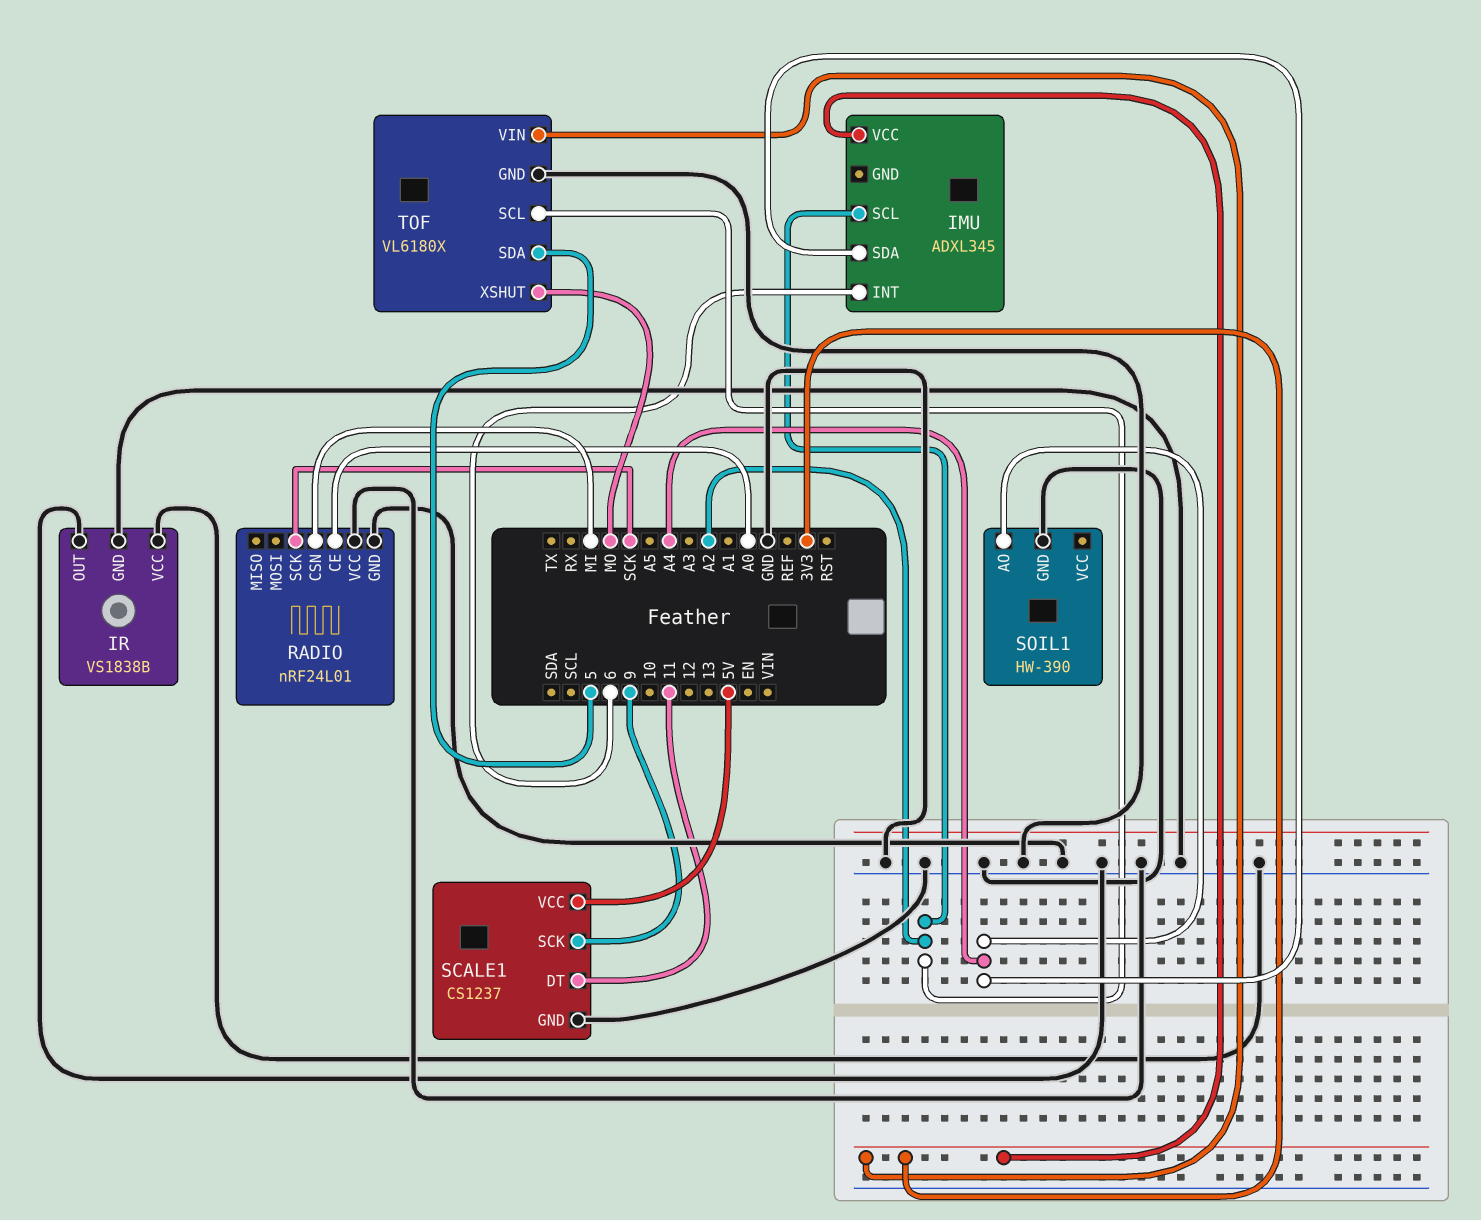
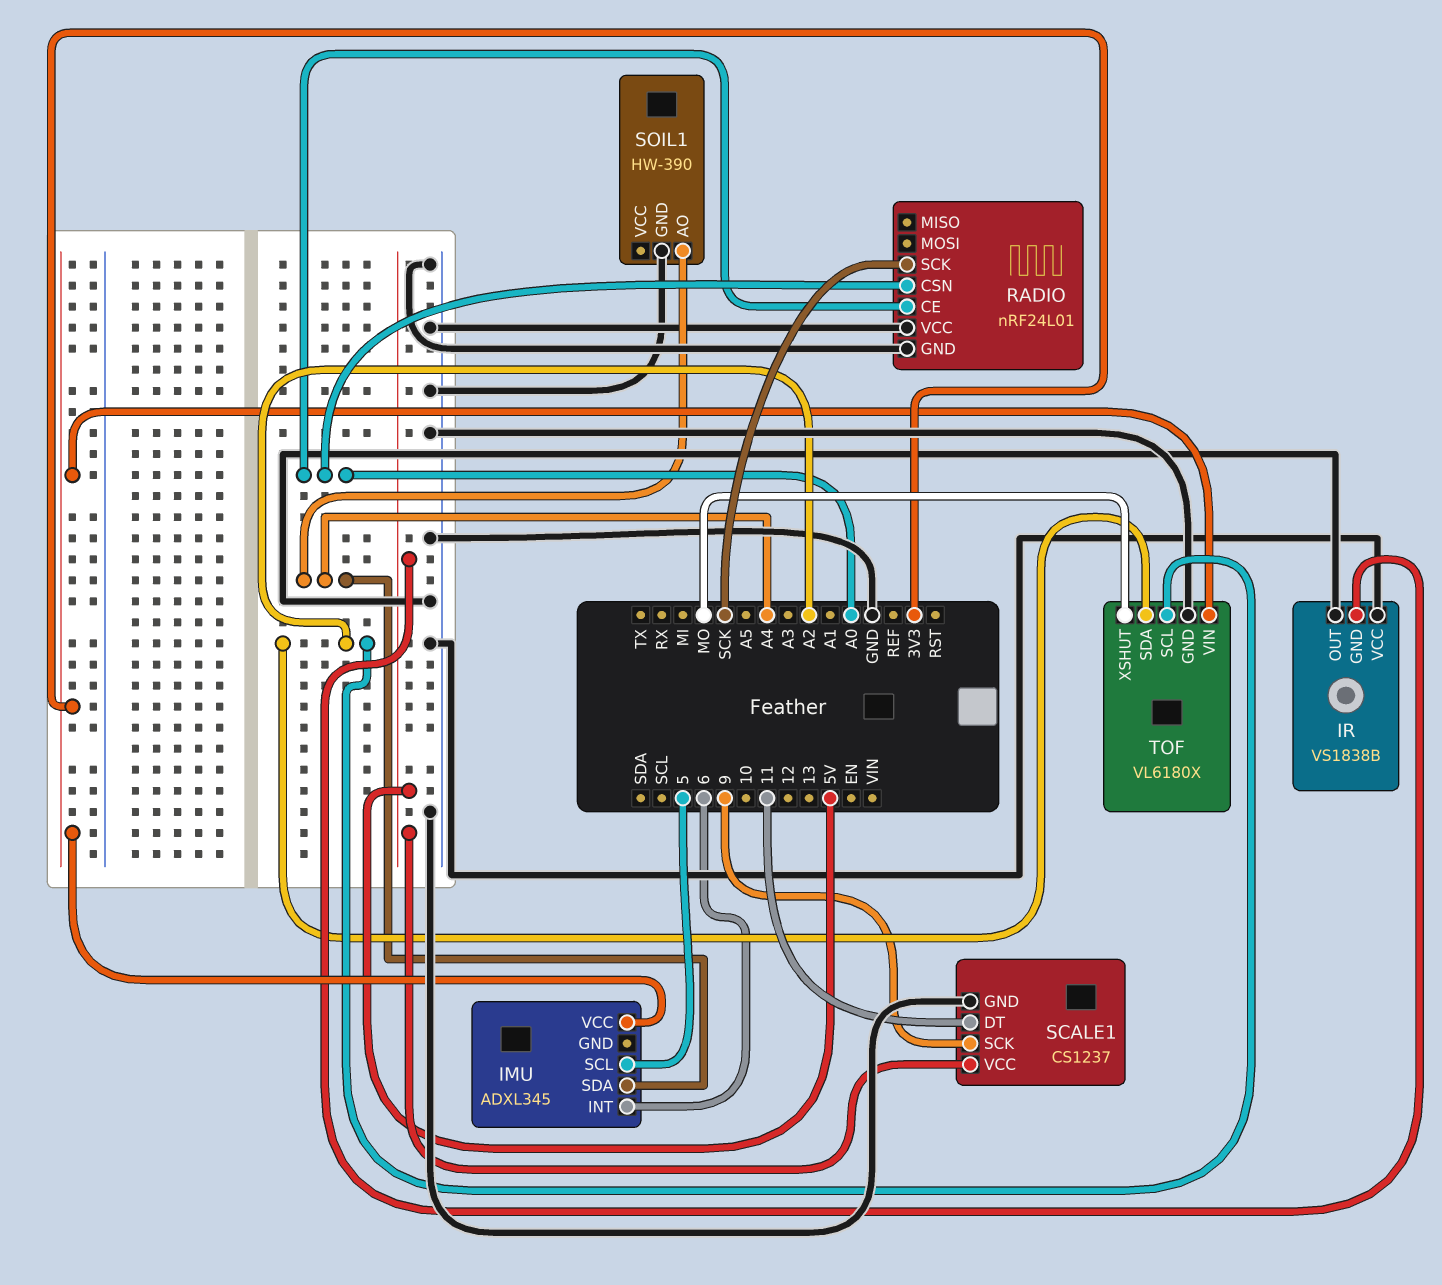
IMU pin SCL: A2 -> 5
IR pin GND: GND -> 5V
RADIO pin CSN: MI -> A0
TOF pin SDA: 5 -> A2

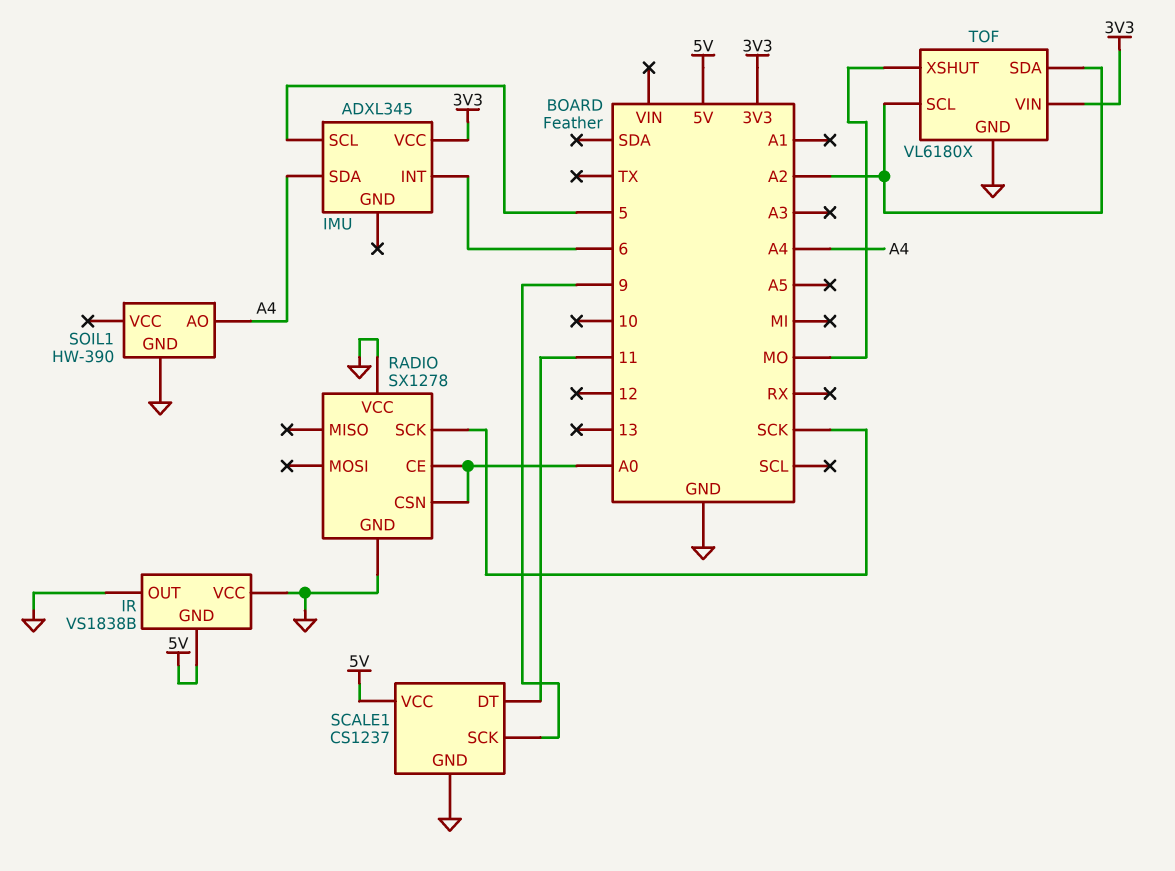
RADIO: nRF24L01 -> SX1278

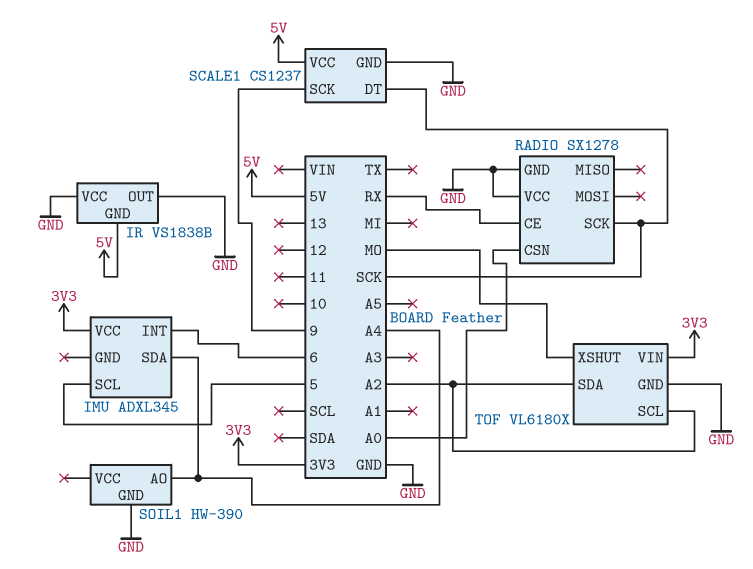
RADIO pin CE: A0 -> RX
SCALE1 pin DT: 11 -> SCK

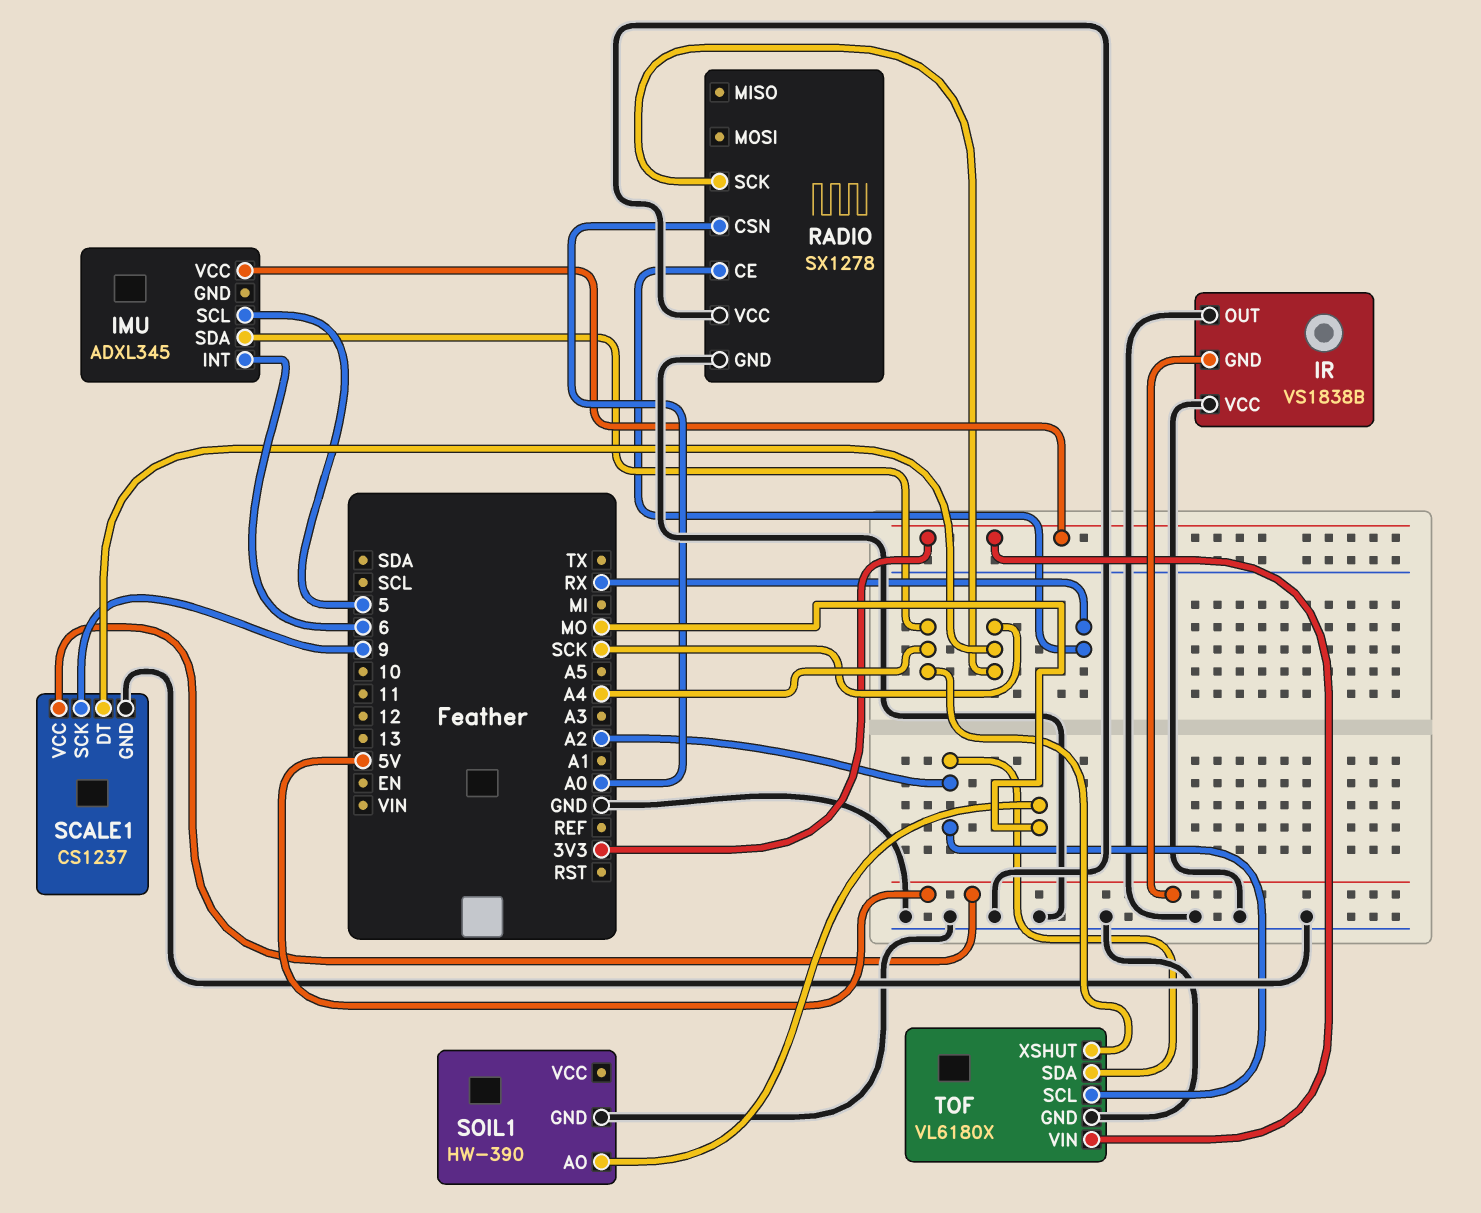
SOIL1 pin AO: A4 -> MO
TOF pin XSHUT: MO -> A4

